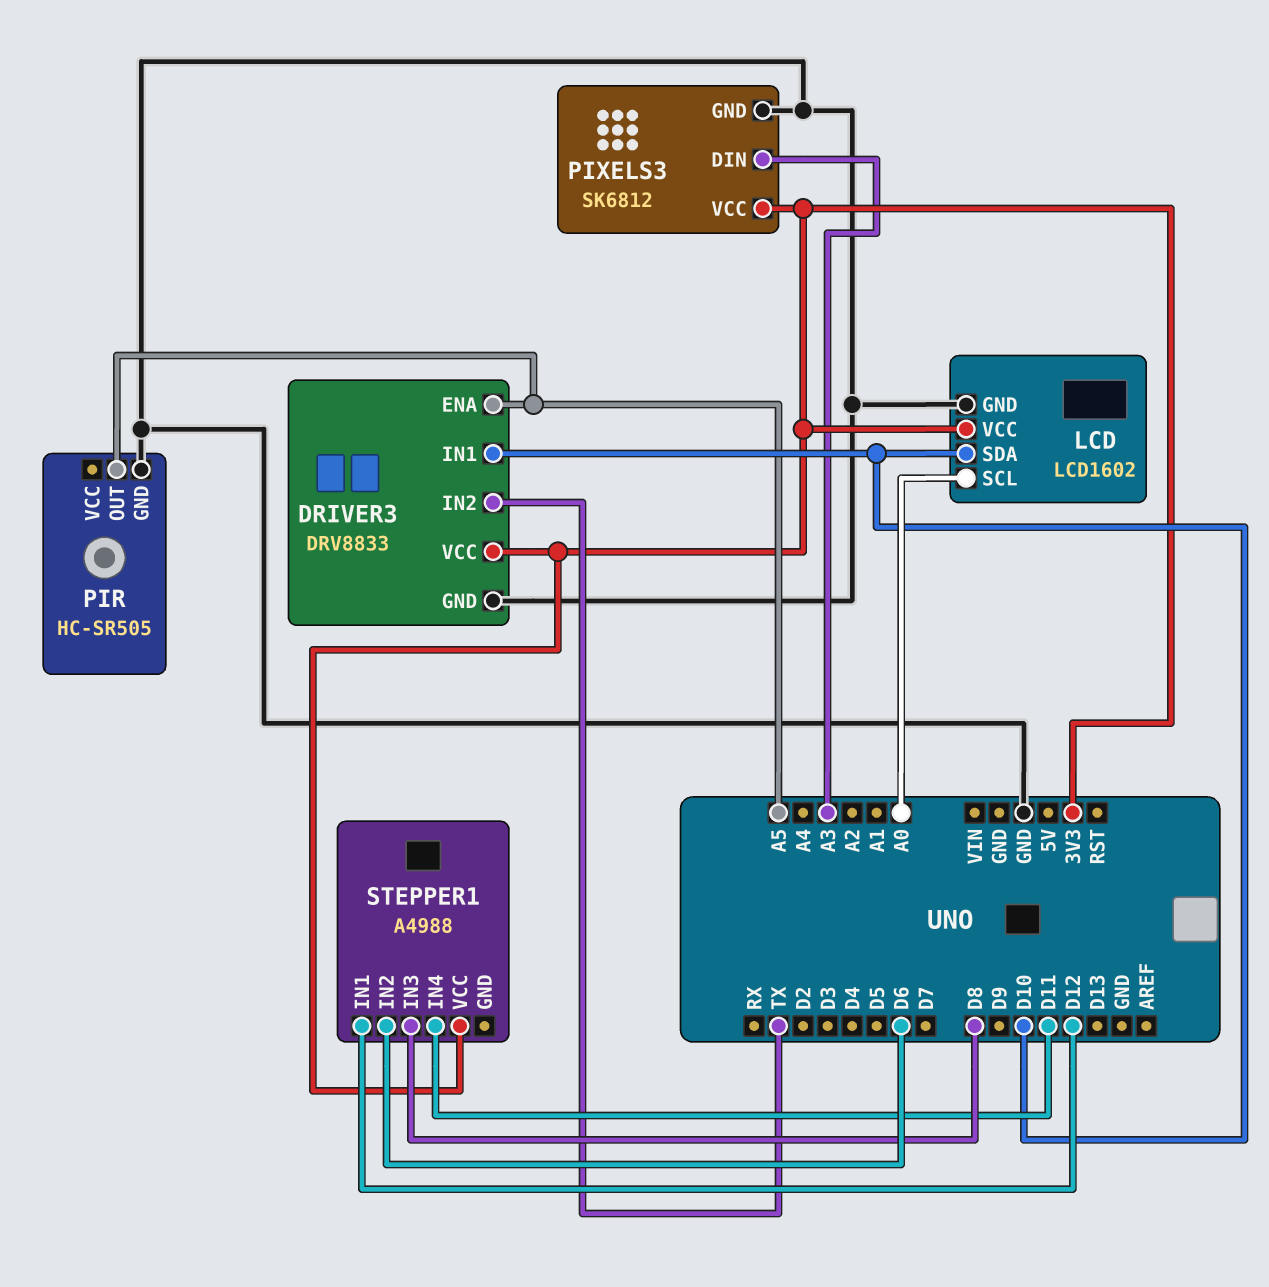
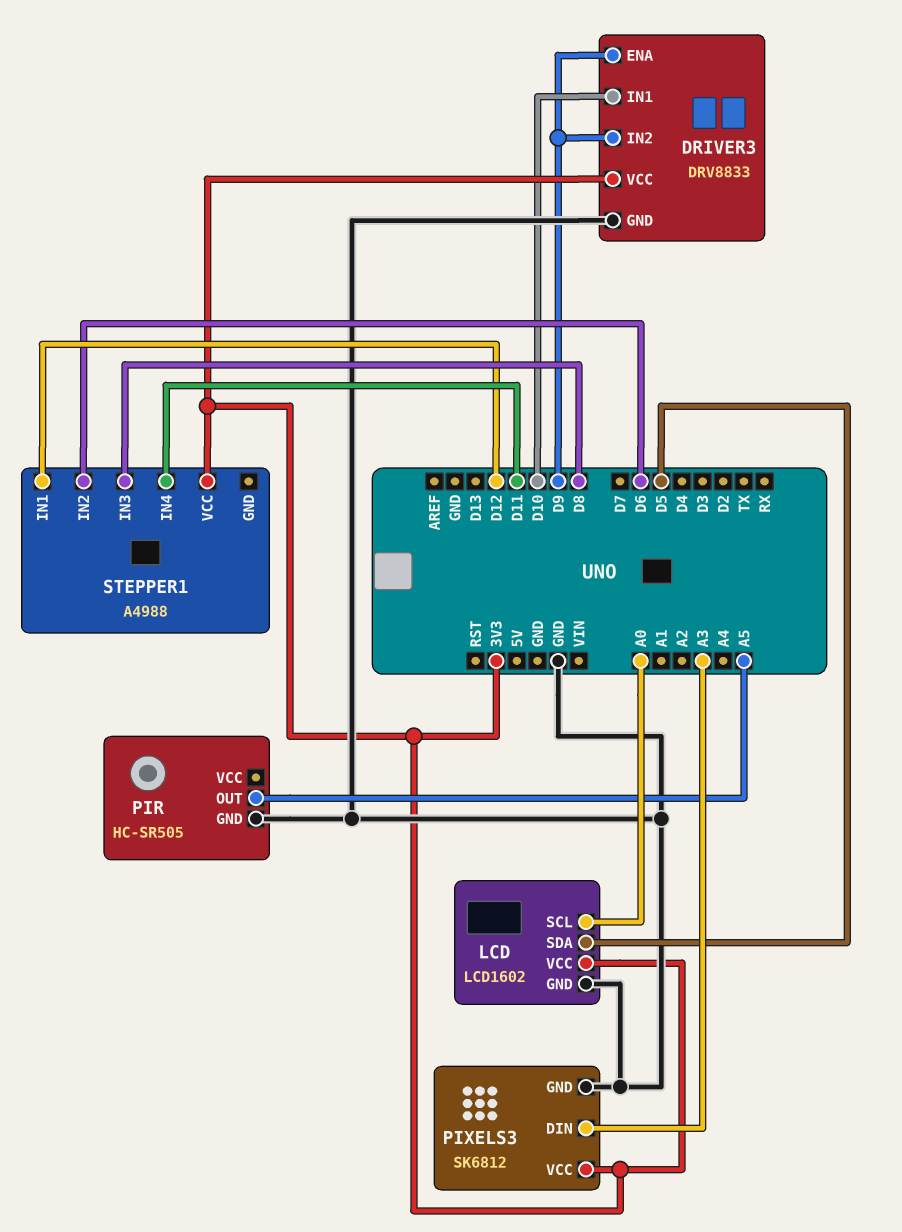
DRIVER3 pin ENA: A5 -> D9
DRIVER3 pin IN2: TX -> D9
LCD pin SDA: D10 -> D5

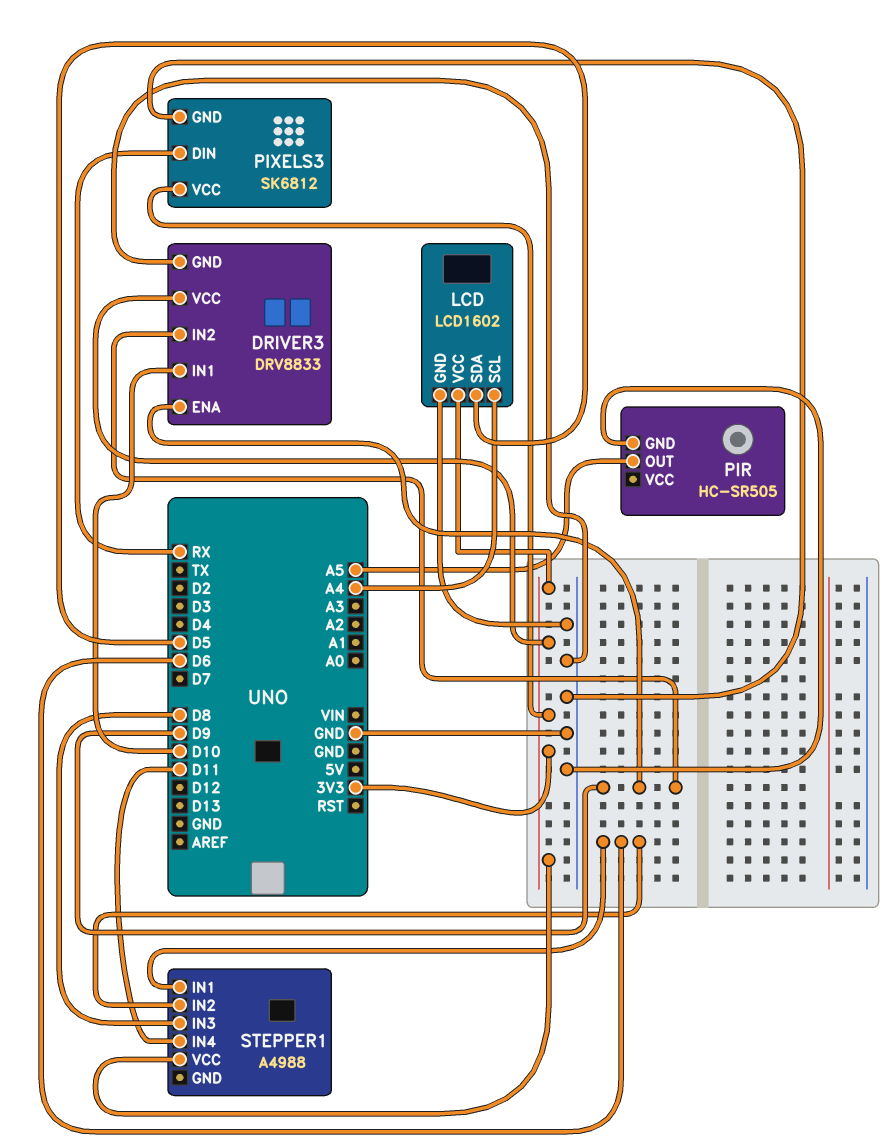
LCD pin SCL: A0 -> A4
PIXELS3 pin DIN: A3 -> RX
STEPPER1 pin IN1: D12 -> D6

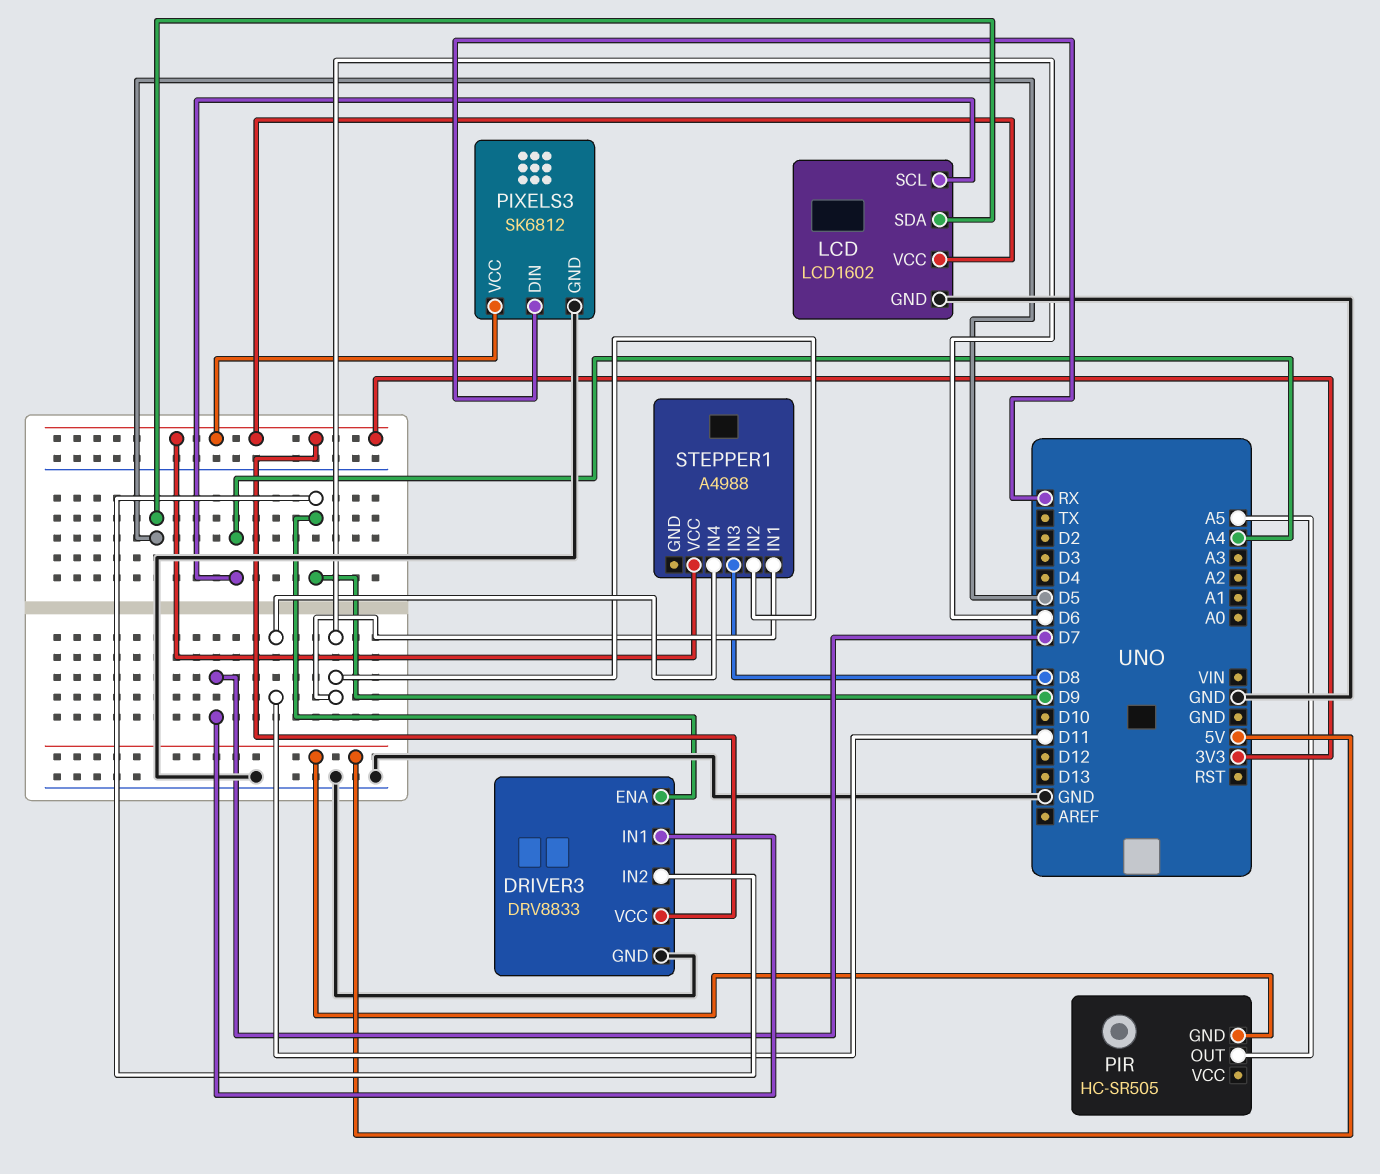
DRIVER3 pin IN1: D10 -> D7
PIR pin GND: GND -> 5V

